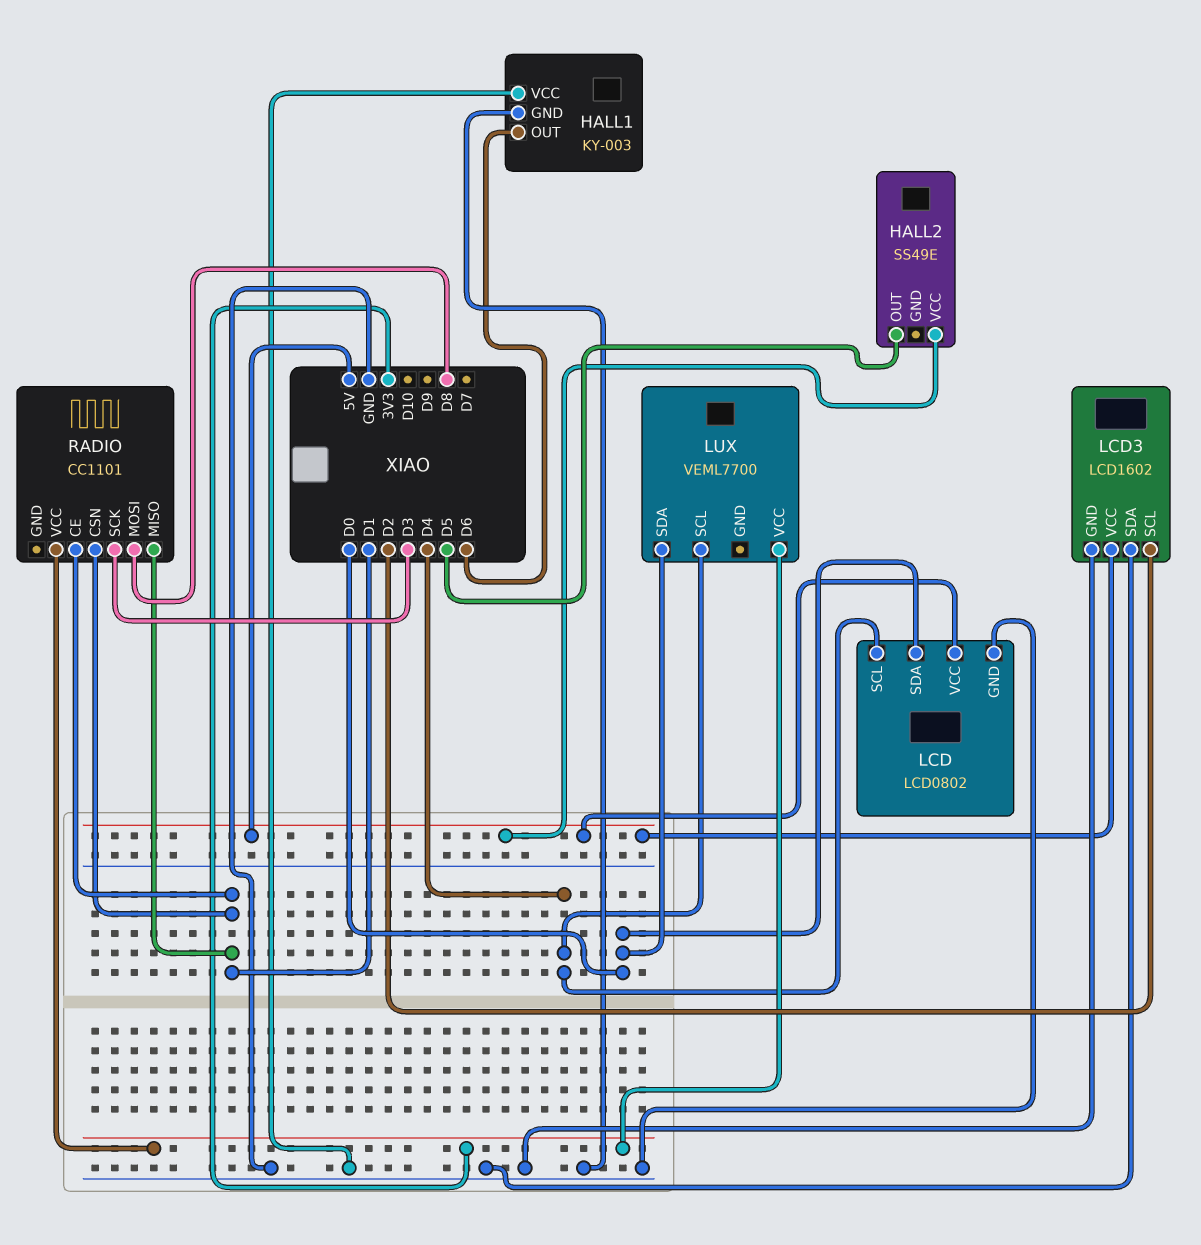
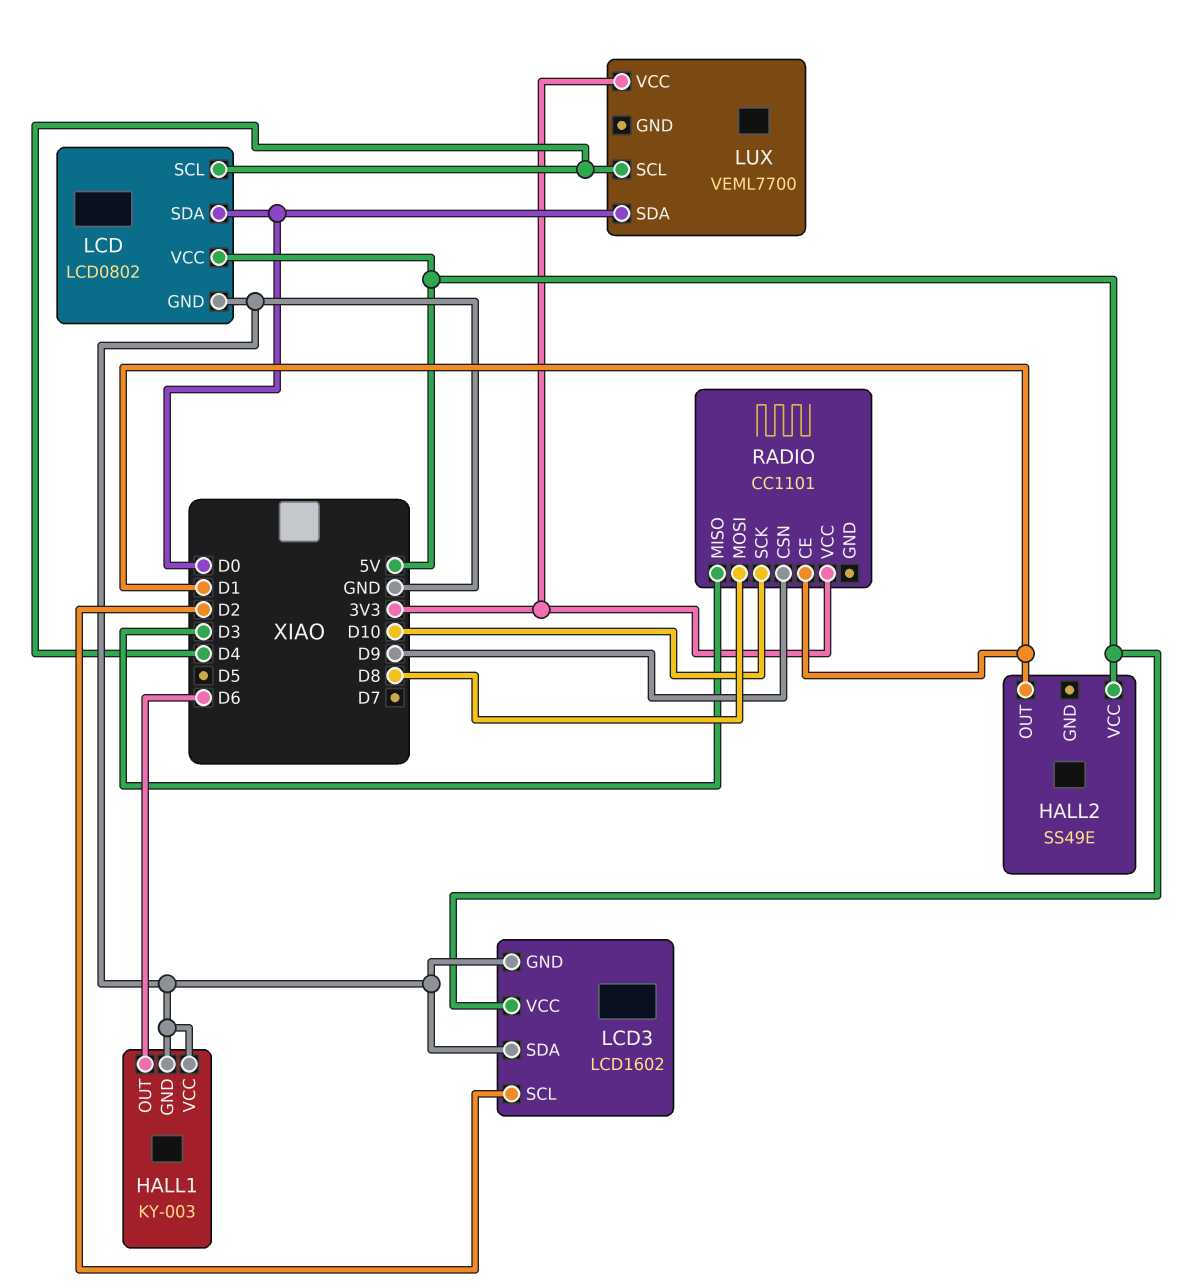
HALL2 pin OUT: D5 -> D1
RADIO pin CSN: D1 -> D9
RADIO pin MISO: D1 -> D3
RADIO pin SCK: D3 -> D10

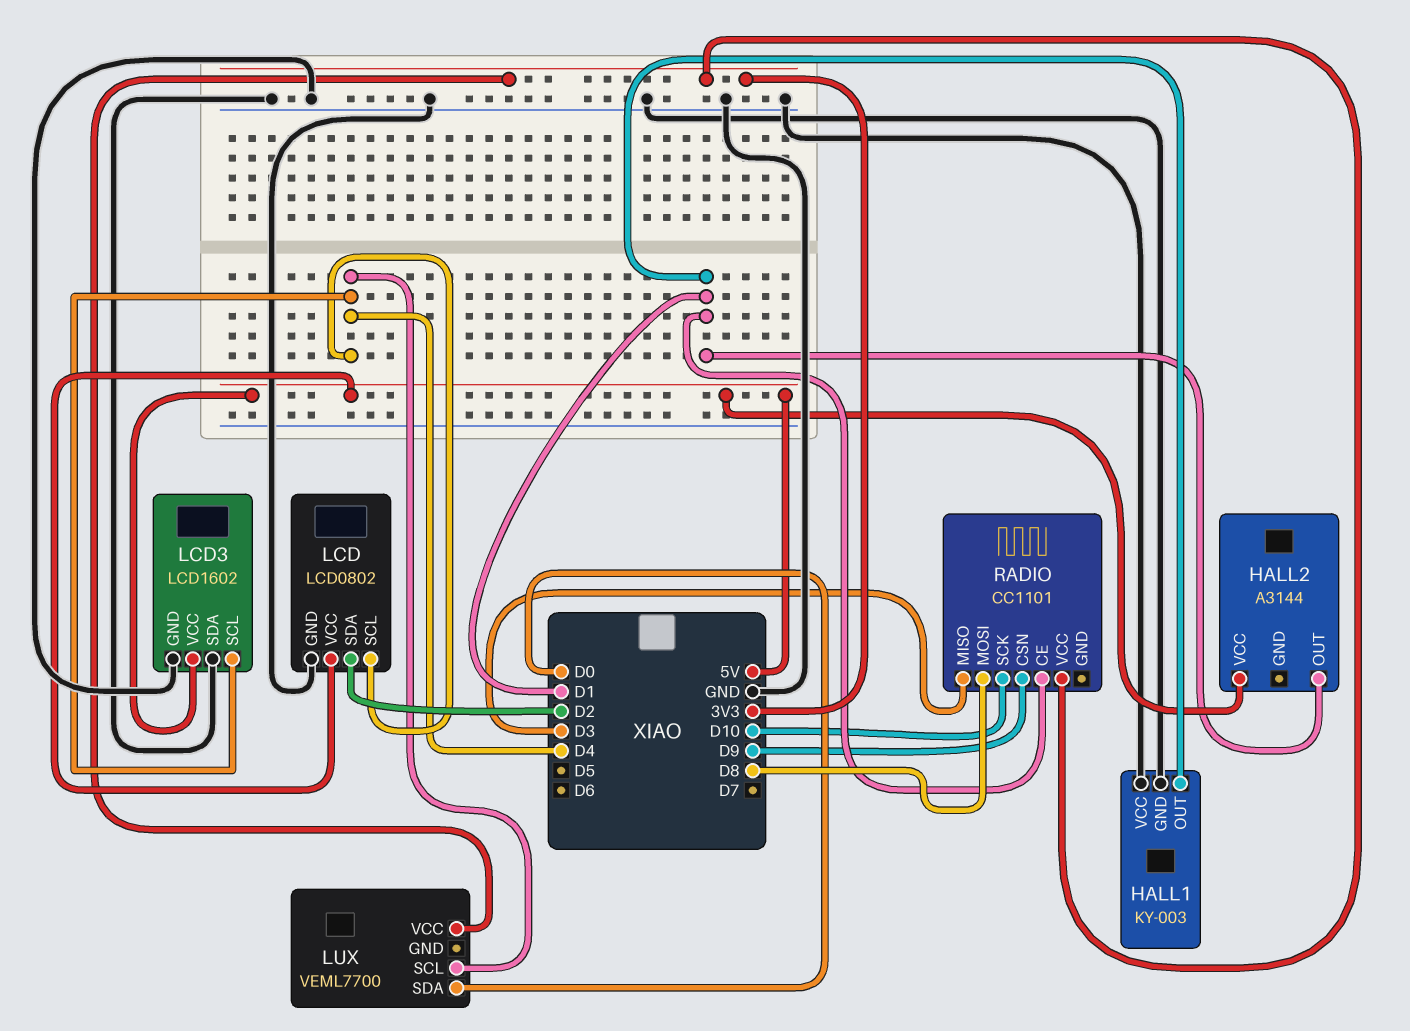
HALL1 pin OUT: D6 -> D1
HALL2: SS49E -> A3144
LCD pin SDA: D0 -> D2
LCD3 pin SCL: D2 -> D4

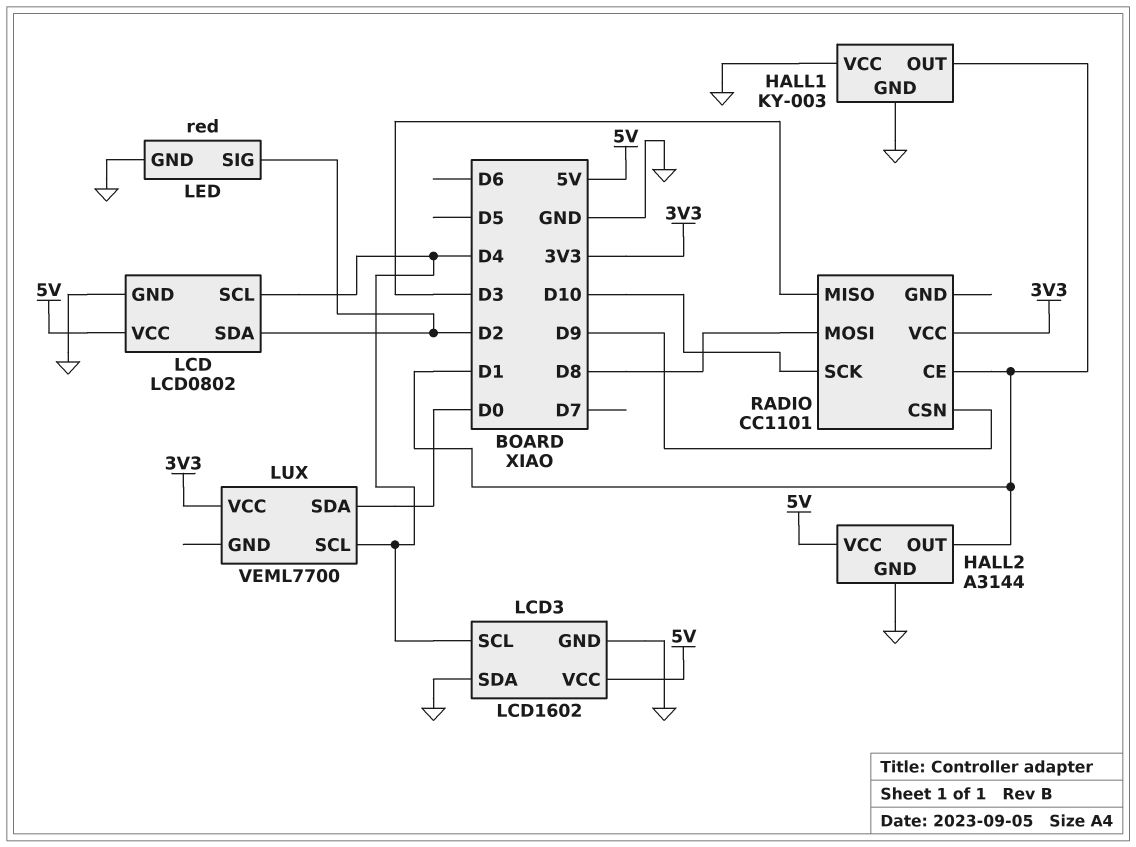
HALL2 pin GND: none -> GND
LED: none -> red
LED pin GND: none -> GND
LED pin SIG: none -> D2

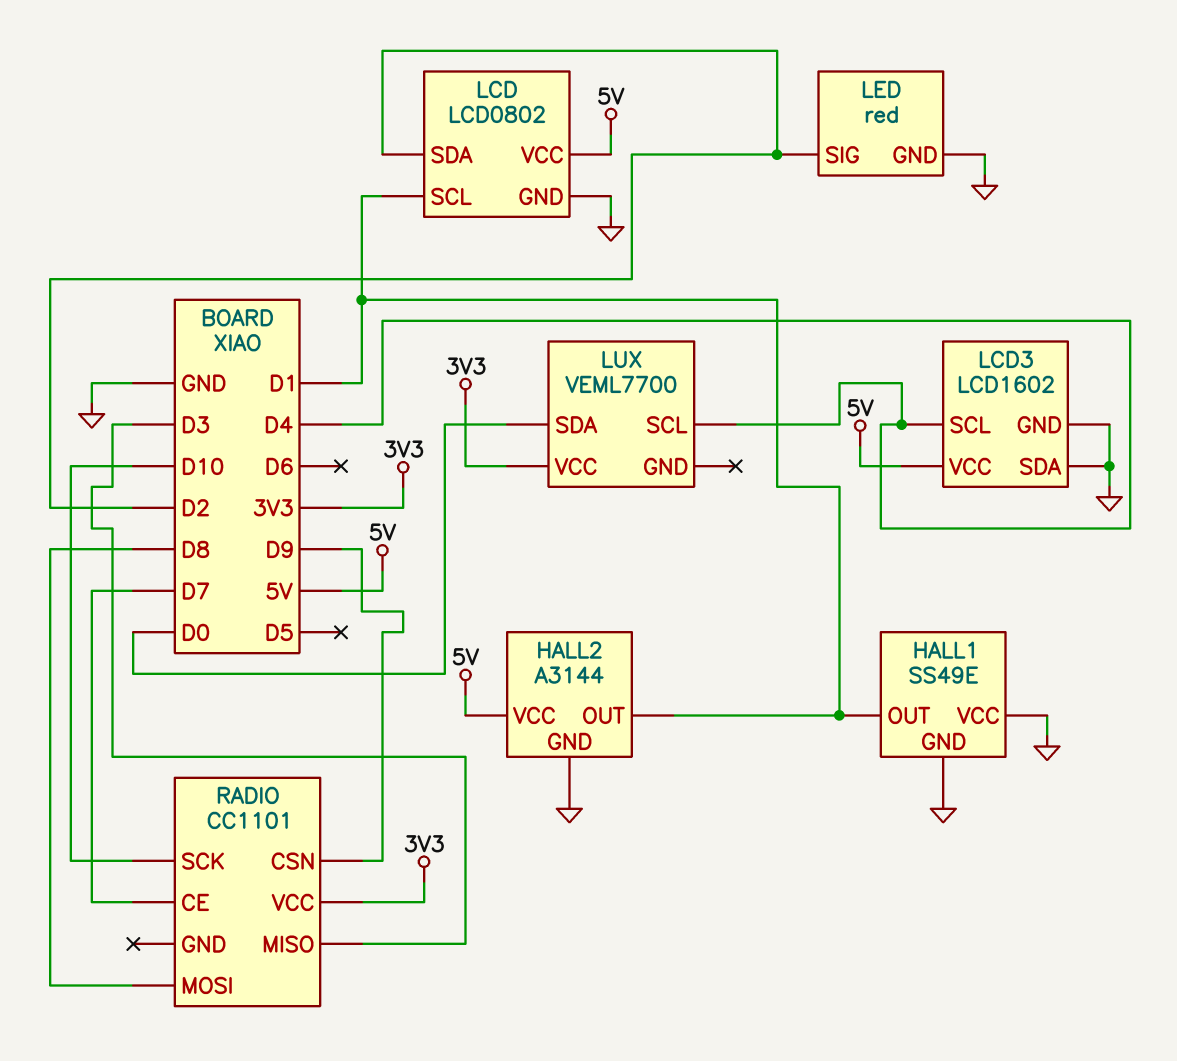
HALL1: KY-003 -> SS49E
LCD pin SCL: D4 -> D1
RADIO pin CE: D1 -> D7

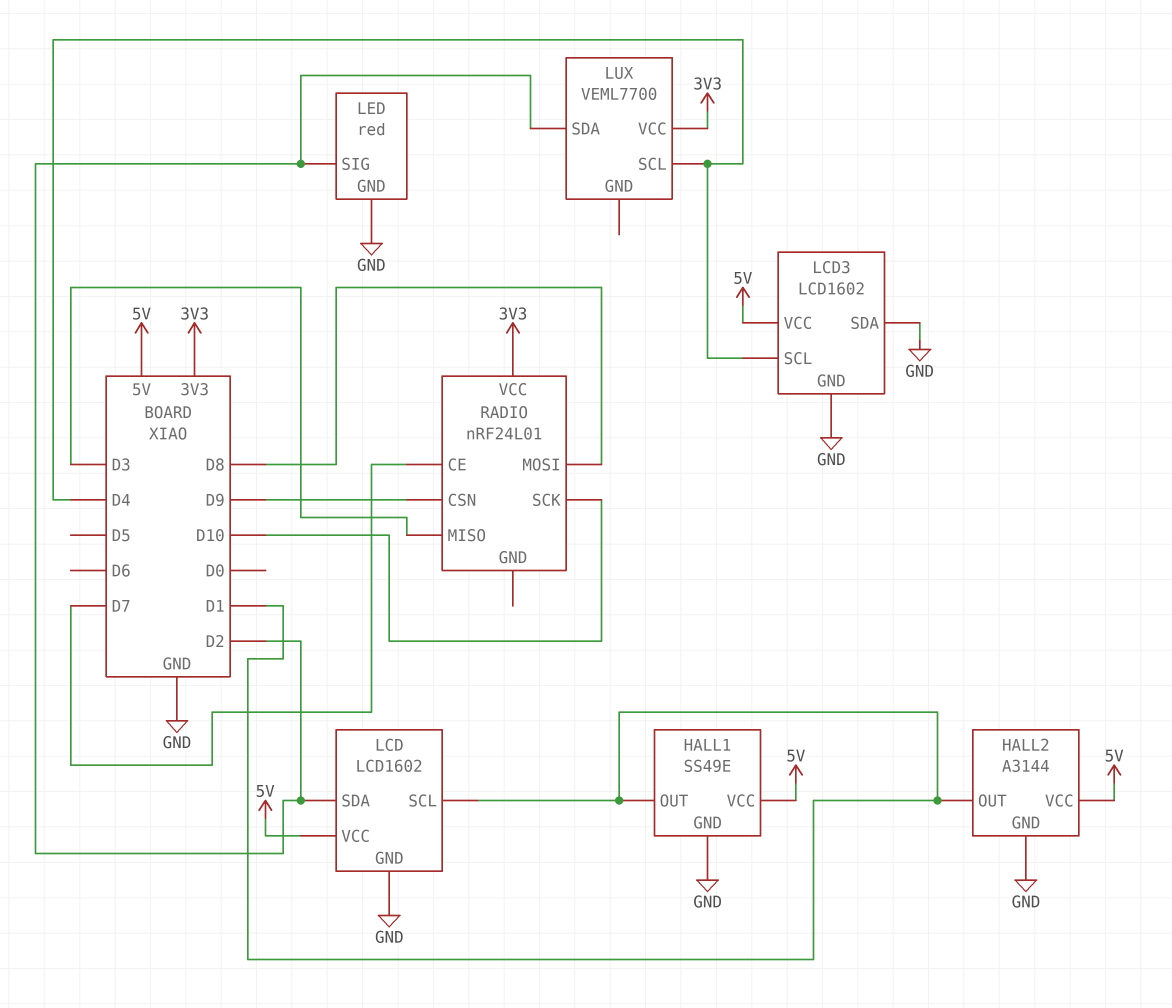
HALL1 pin VCC: GND -> 5V
LCD: LCD0802 -> LCD1602
LUX pin SDA: D0 -> D2
RADIO: CC1101 -> nRF24L01

